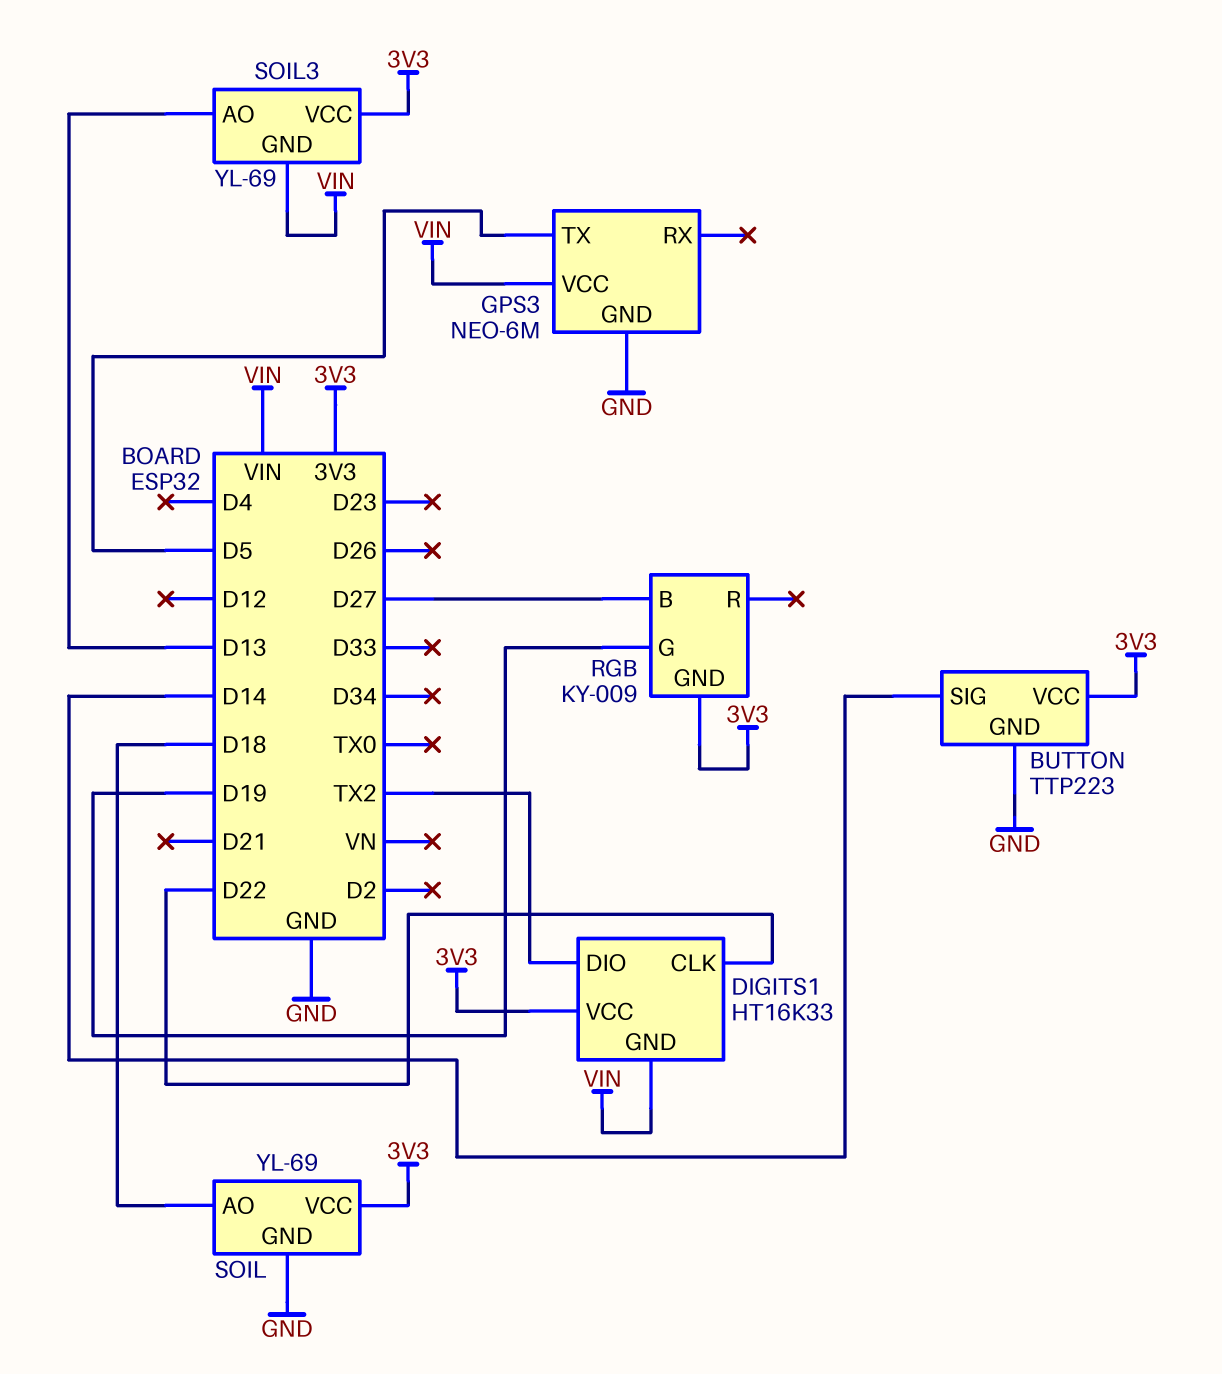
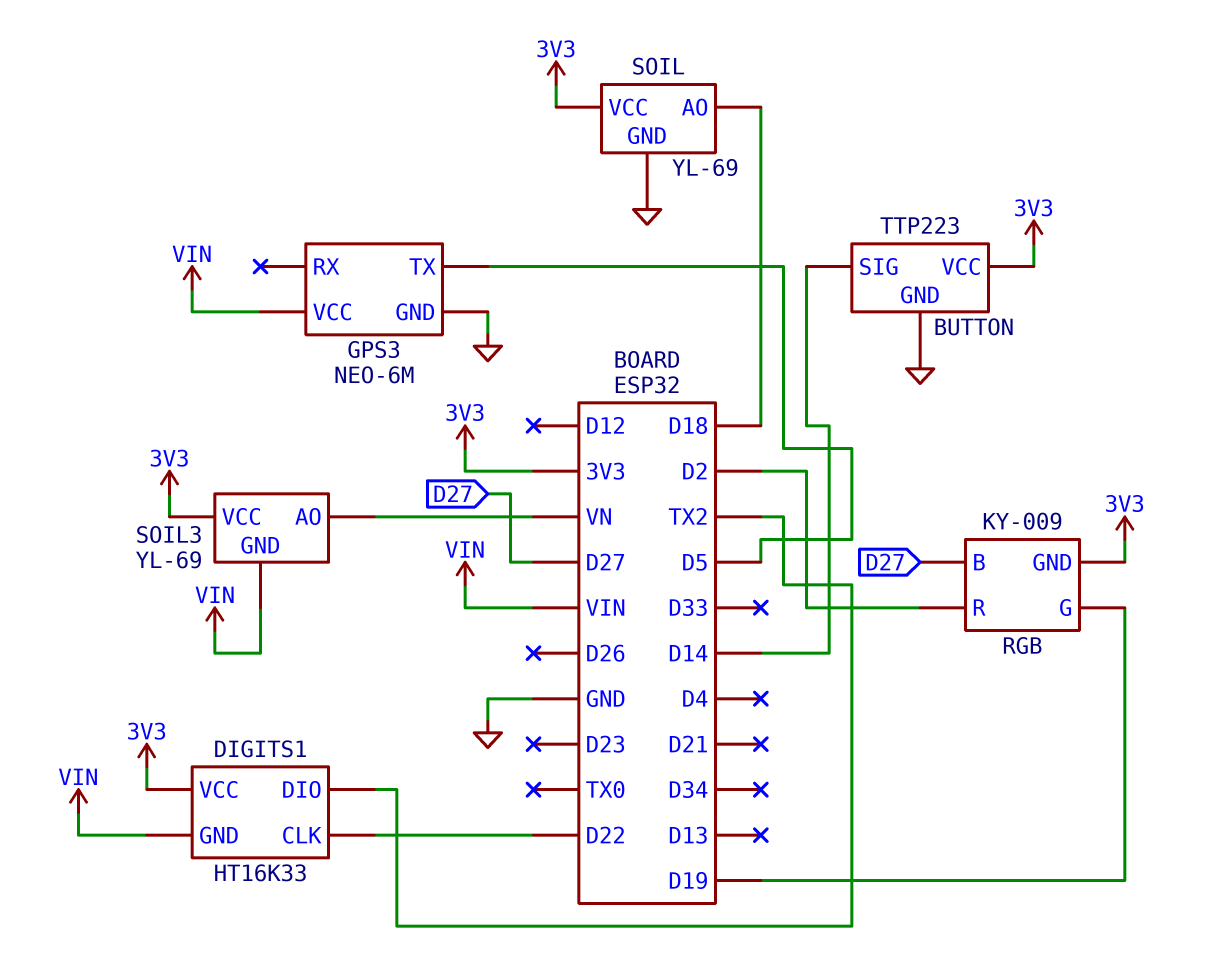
RGB pin R: none -> D2
SOIL3 pin AO: D13 -> VN

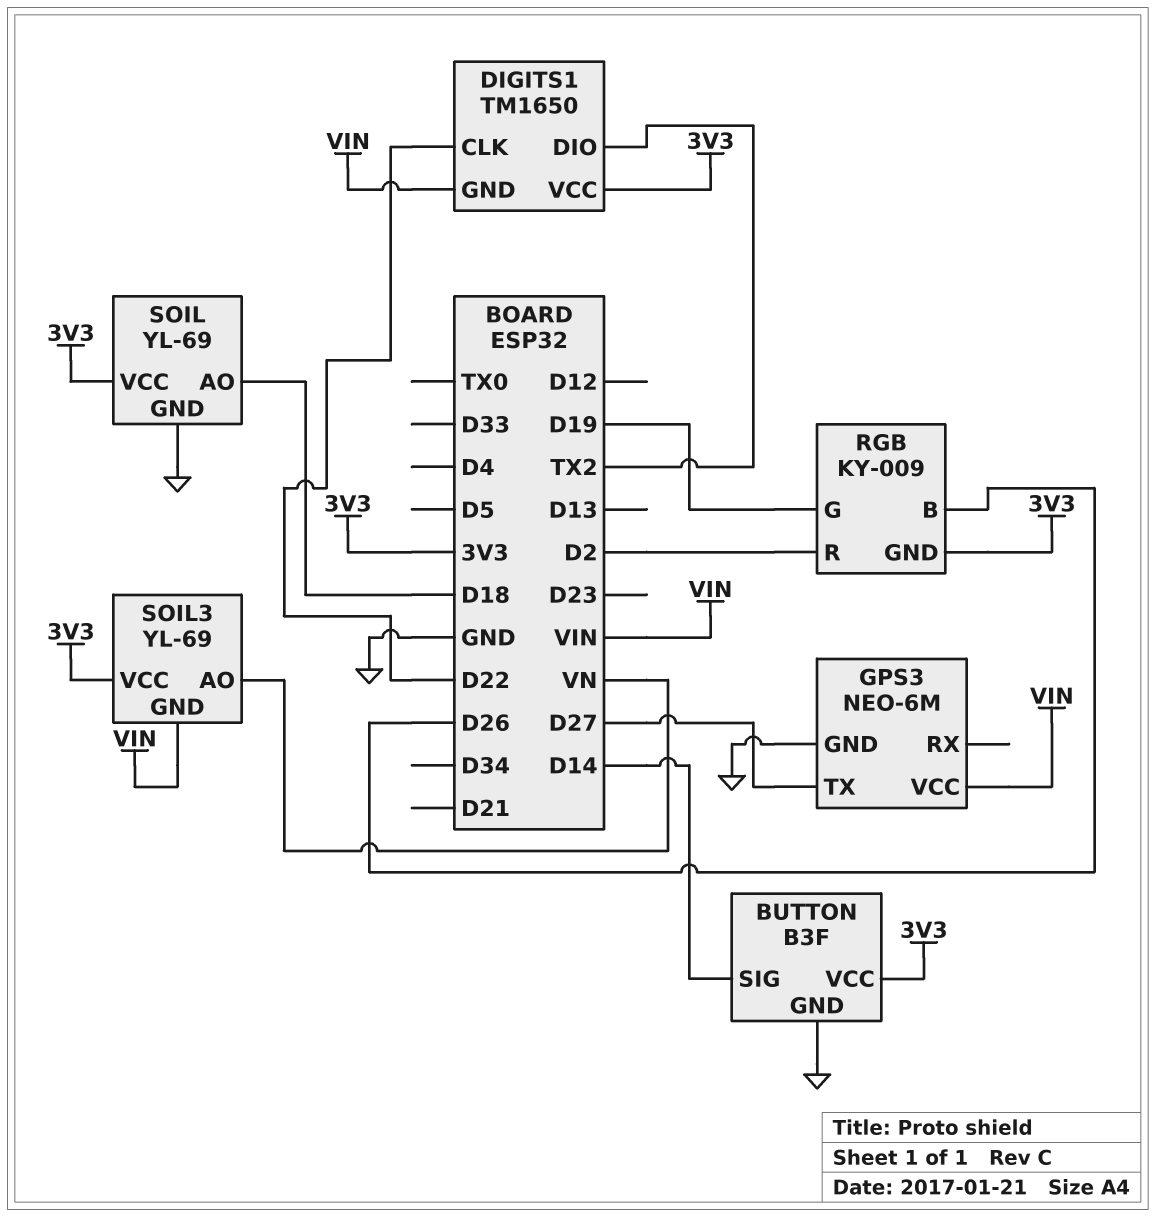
BUTTON: TTP223 -> B3F
DIGITS1: HT16K33 -> TM1650
GPS3 pin TX: D5 -> D27
RGB pin B: D27 -> D26

